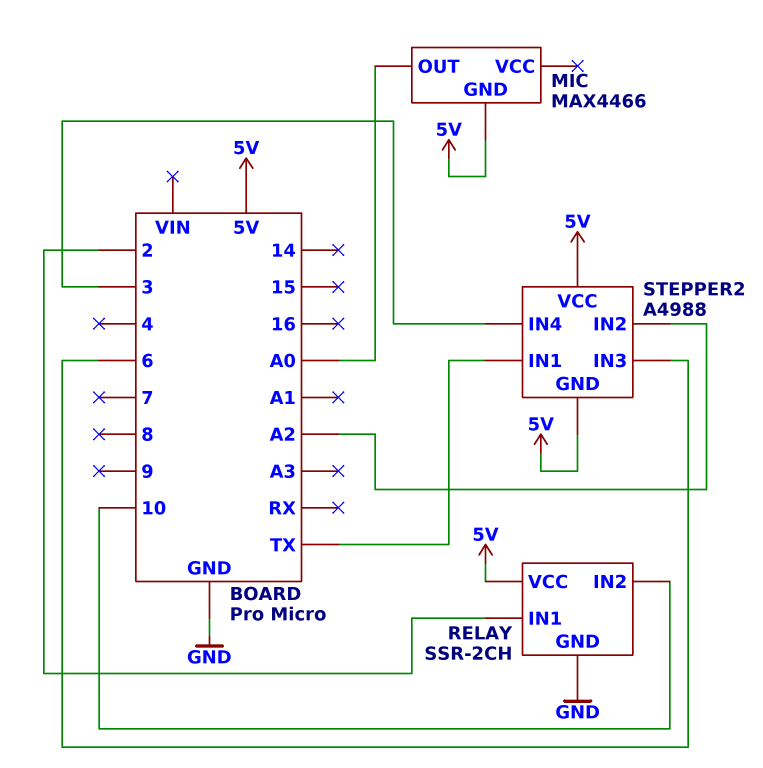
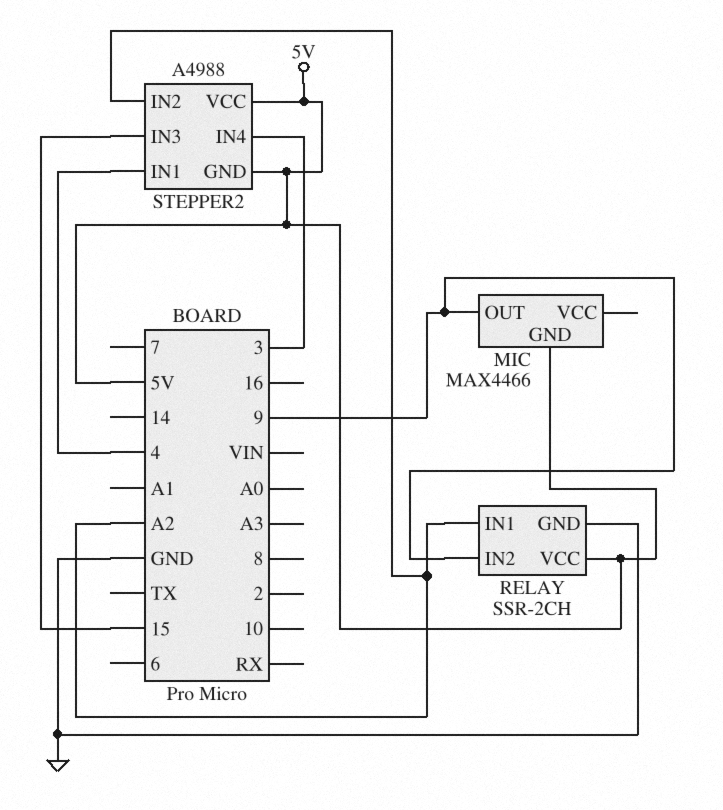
MIC pin OUT: A0 -> 9
RELAY pin IN1: 2 -> A2
RELAY pin IN2: 10 -> 9
STEPPER2 pin IN1: TX -> 4
STEPPER2 pin IN3: 6 -> 15

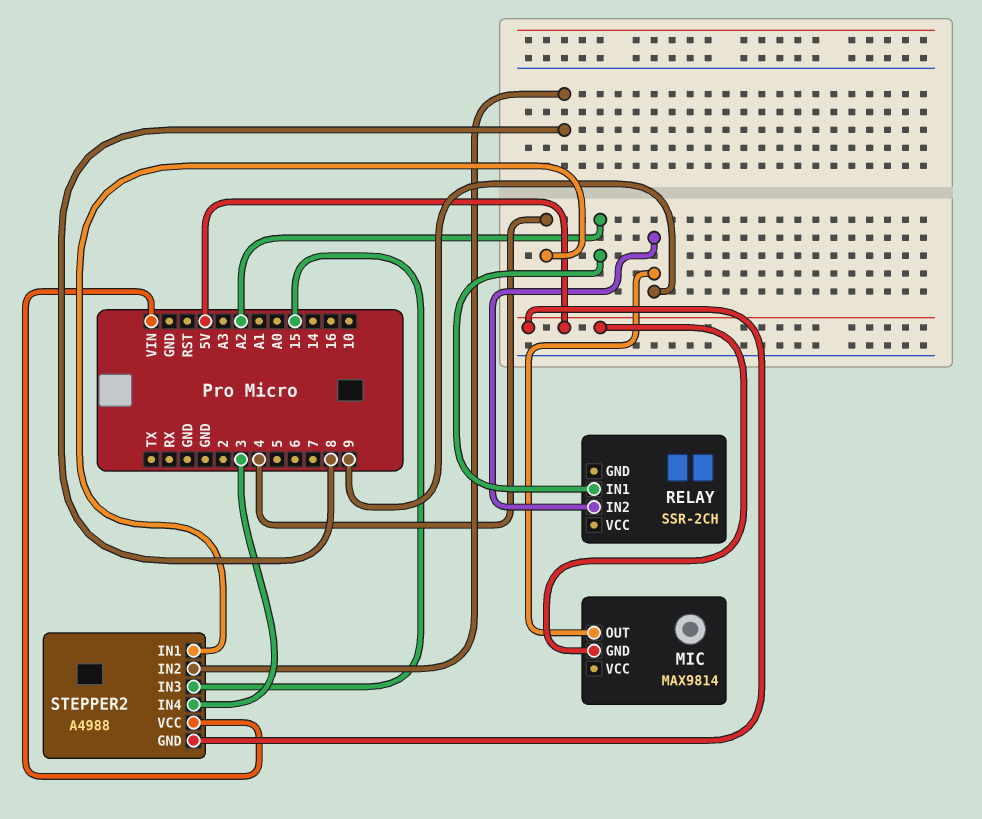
MIC: MAX4466 -> MAX9814
RELAY pin GND: GND -> none
RELAY pin VCC: 5V -> none
STEPPER2 pin IN2: A2 -> 8
STEPPER2 pin VCC: 5V -> VIN

